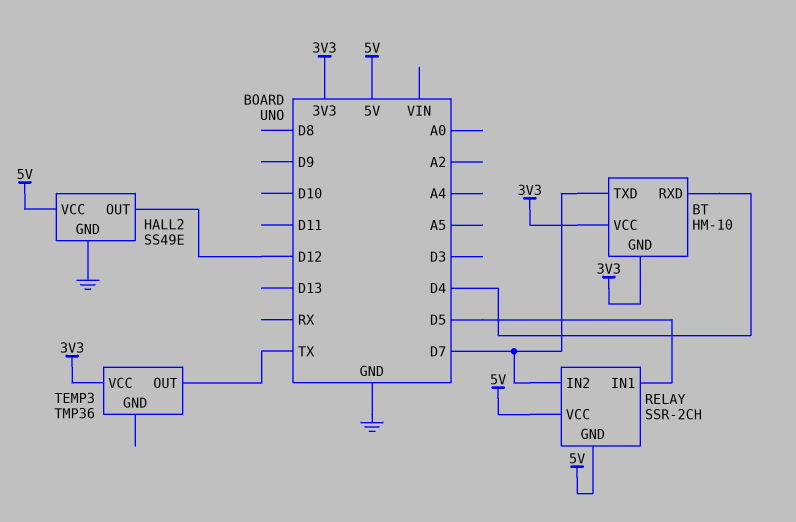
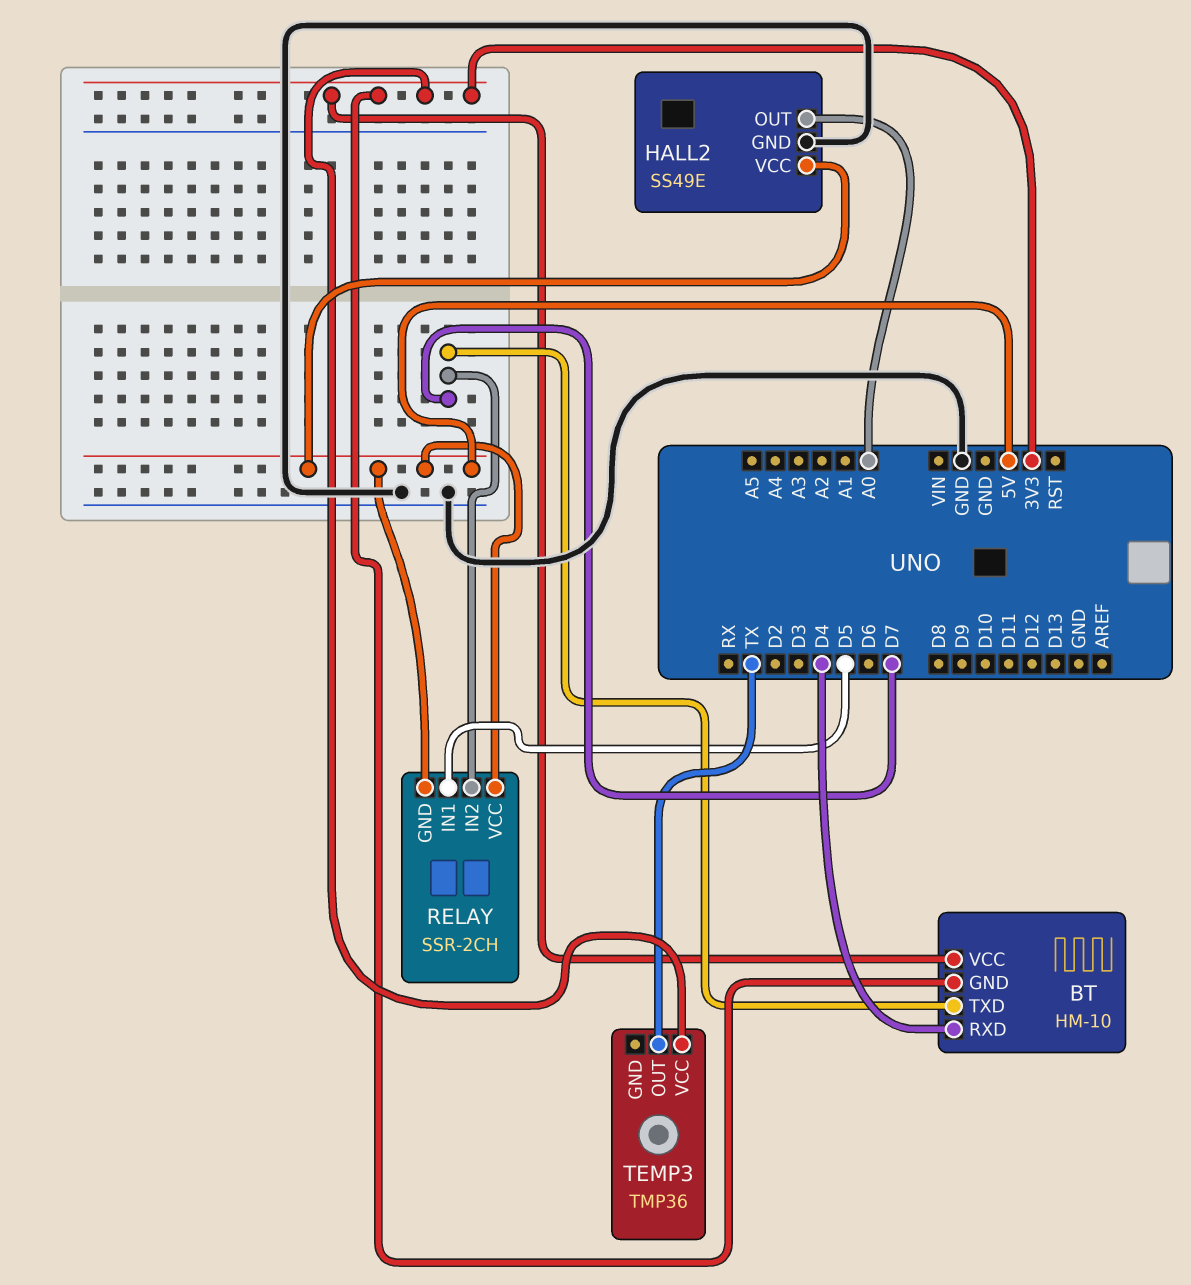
HALL2 pin OUT: D12 -> A0

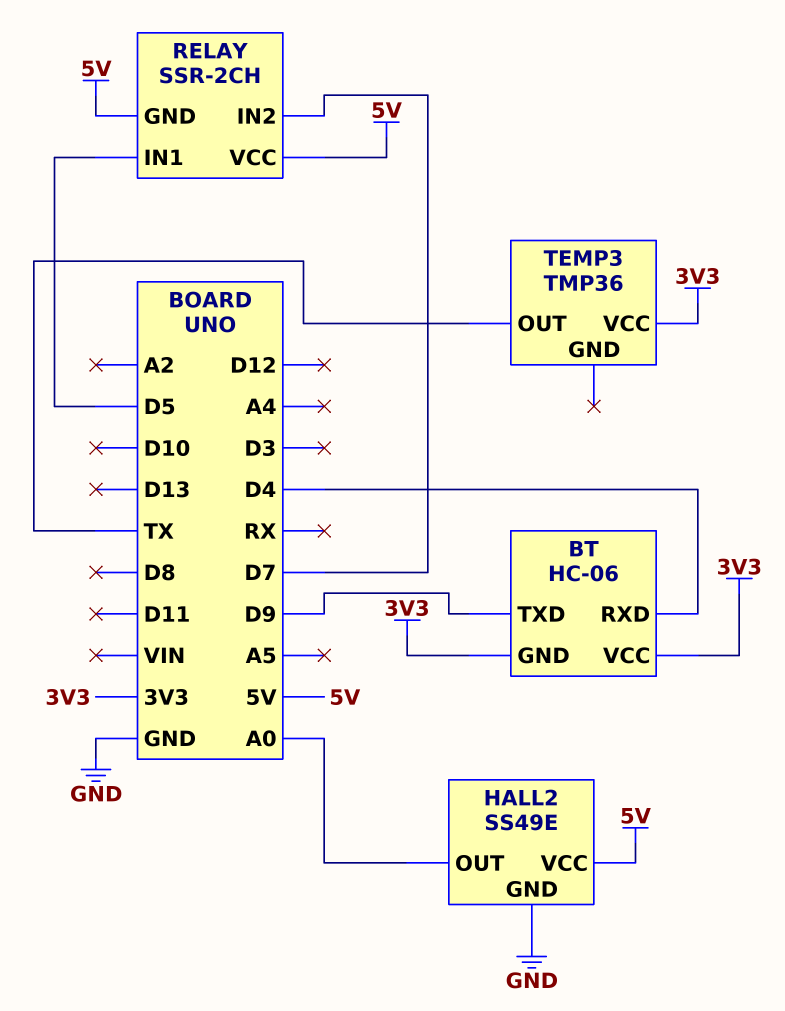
BT: HM-10 -> HC-06
BT pin TXD: D7 -> D9

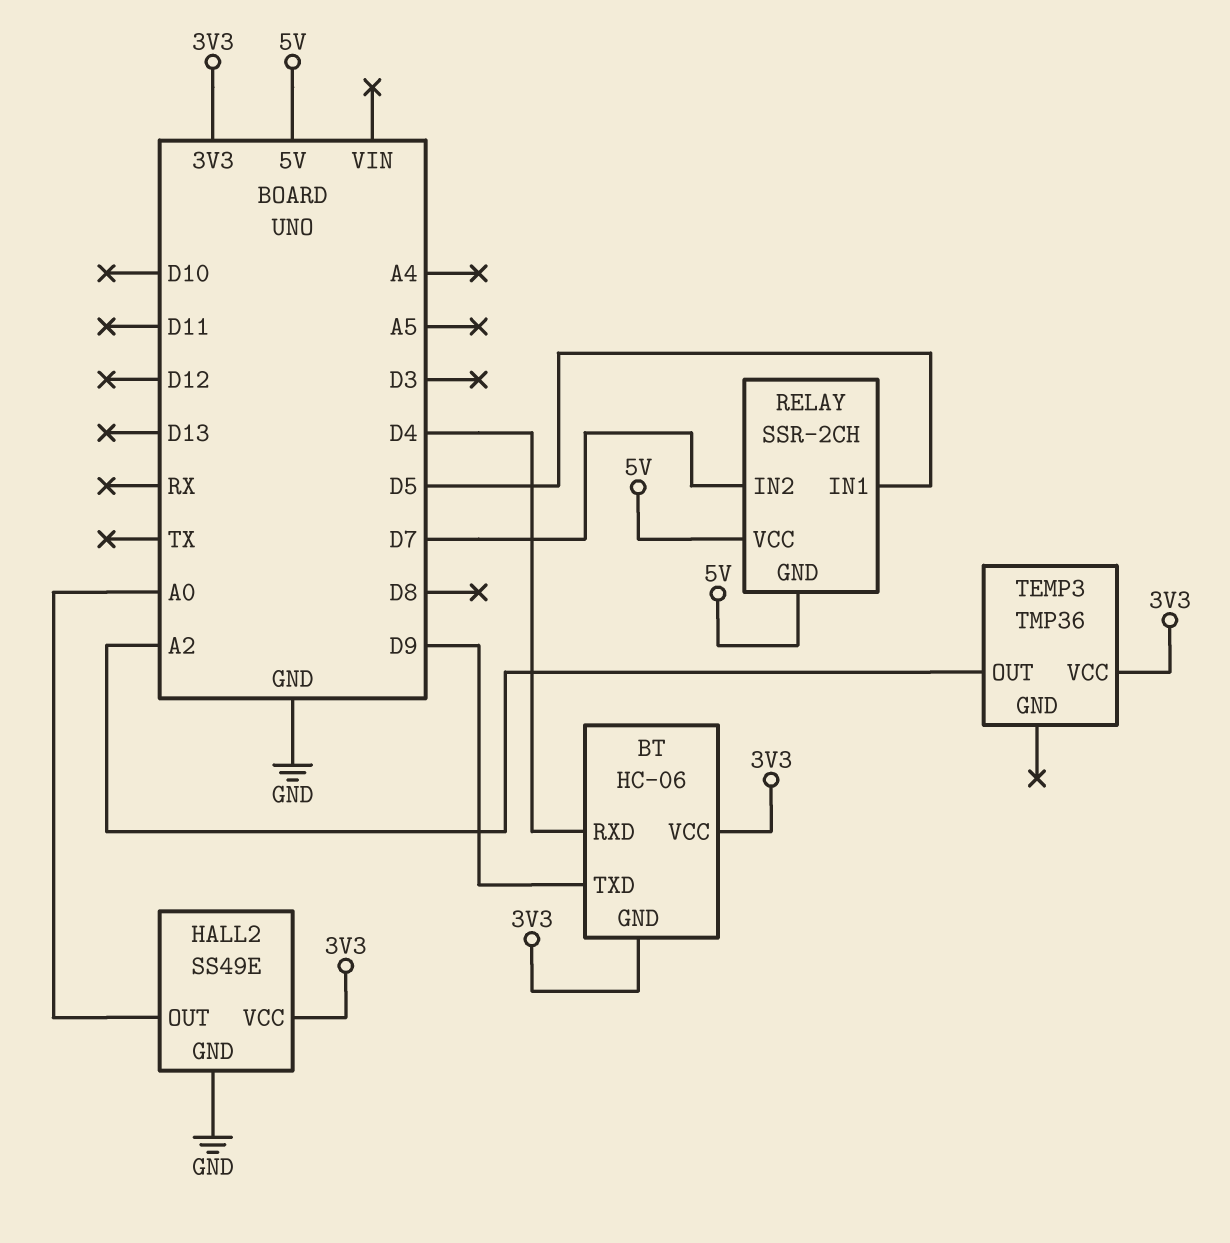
HALL2 pin VCC: 5V -> 3V3
TEMP3 pin OUT: TX -> A2

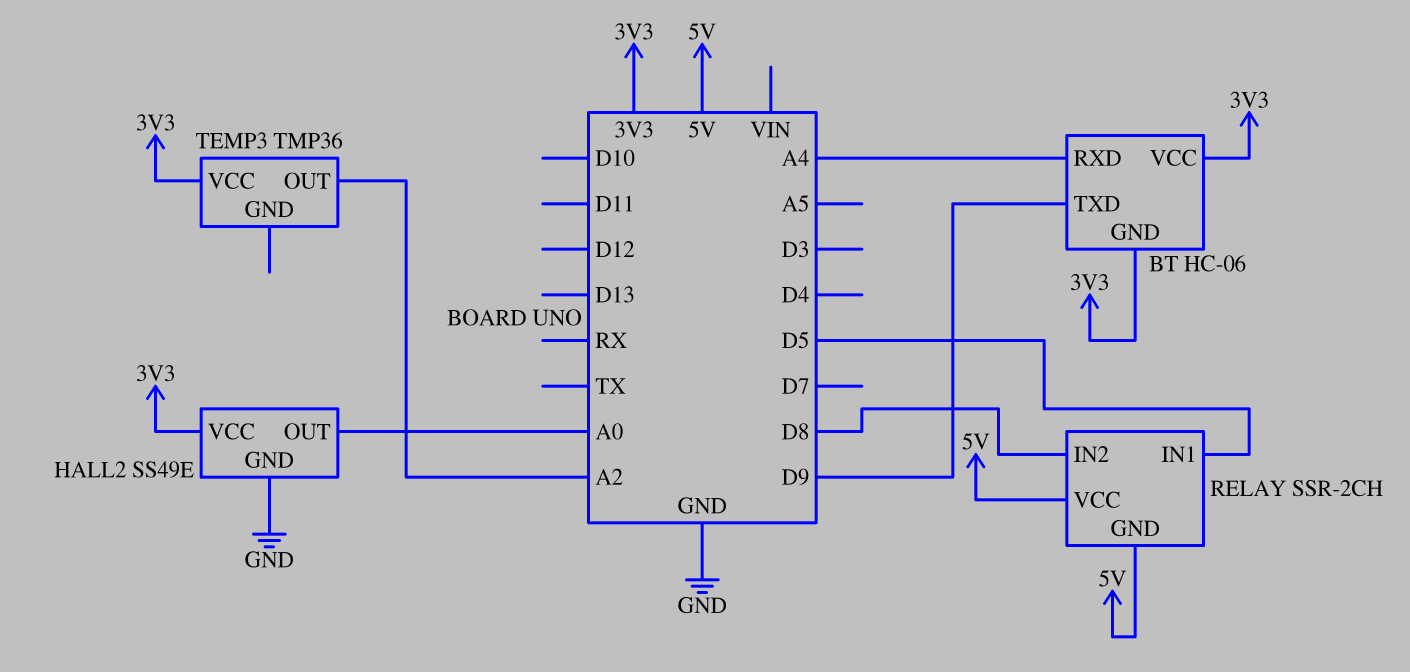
BT pin RXD: D4 -> A4
RELAY pin IN2: D7 -> D8

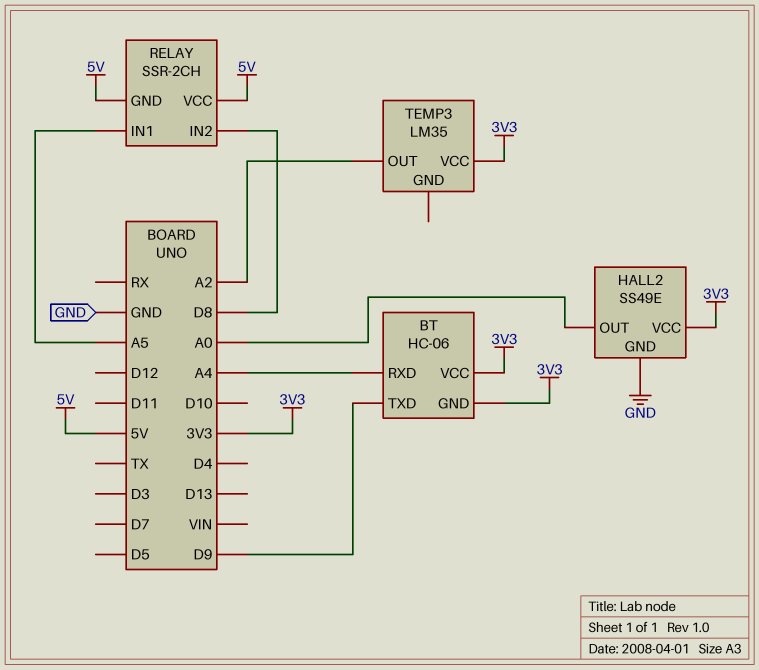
RELAY pin IN1: D5 -> A5
TEMP3: TMP36 -> LM35

